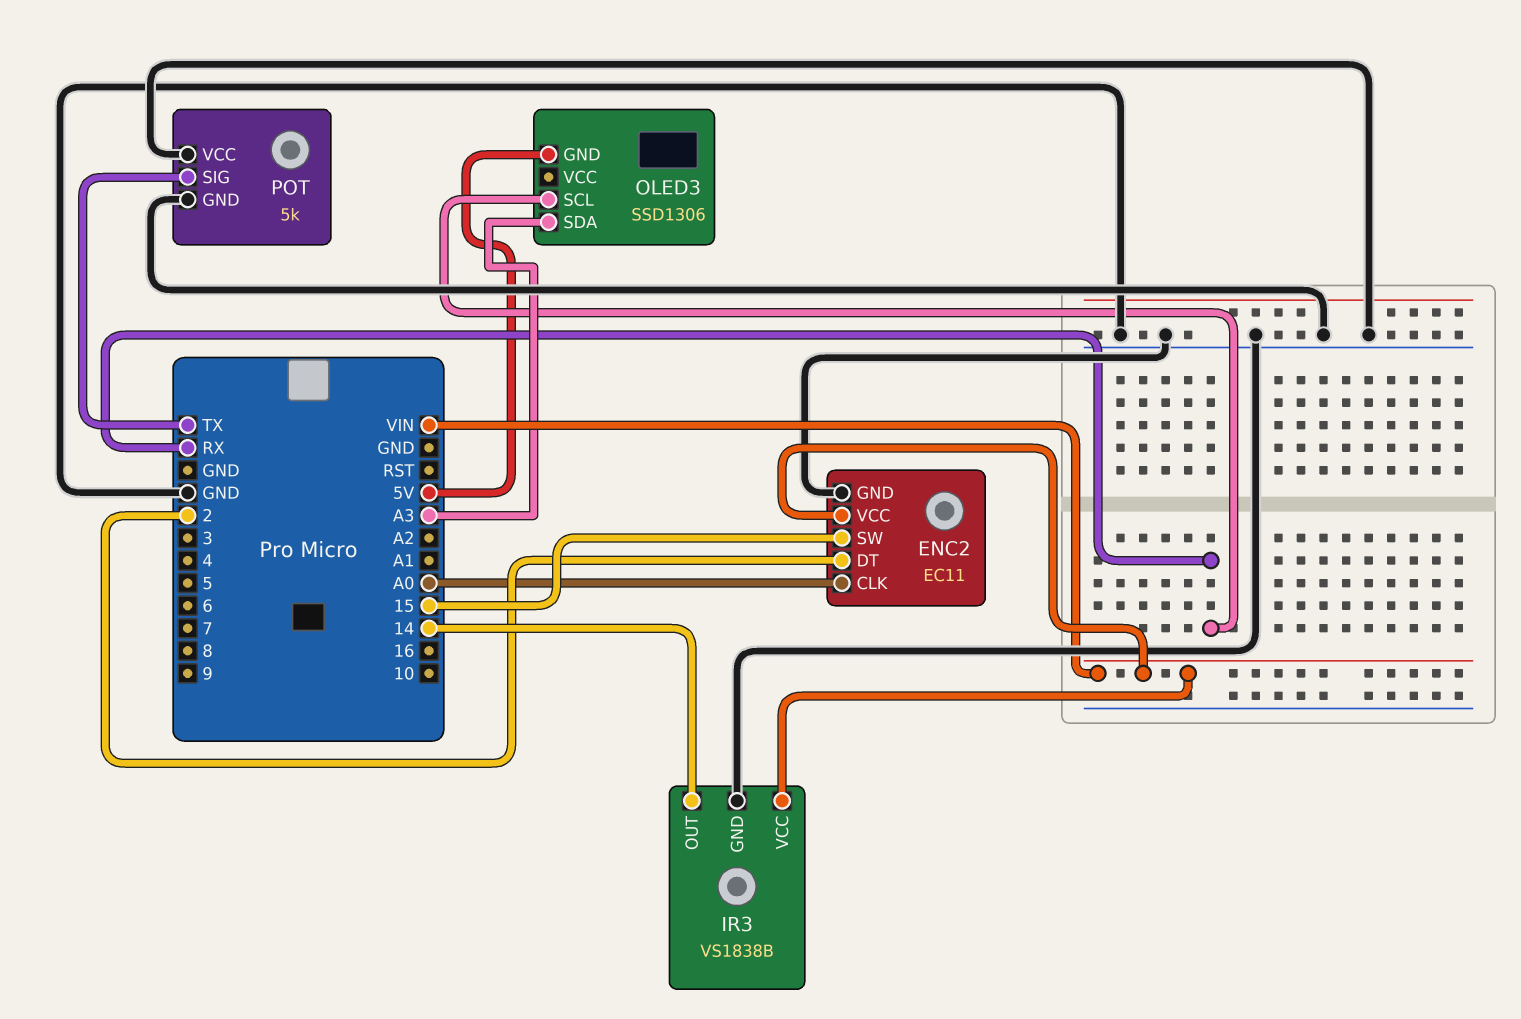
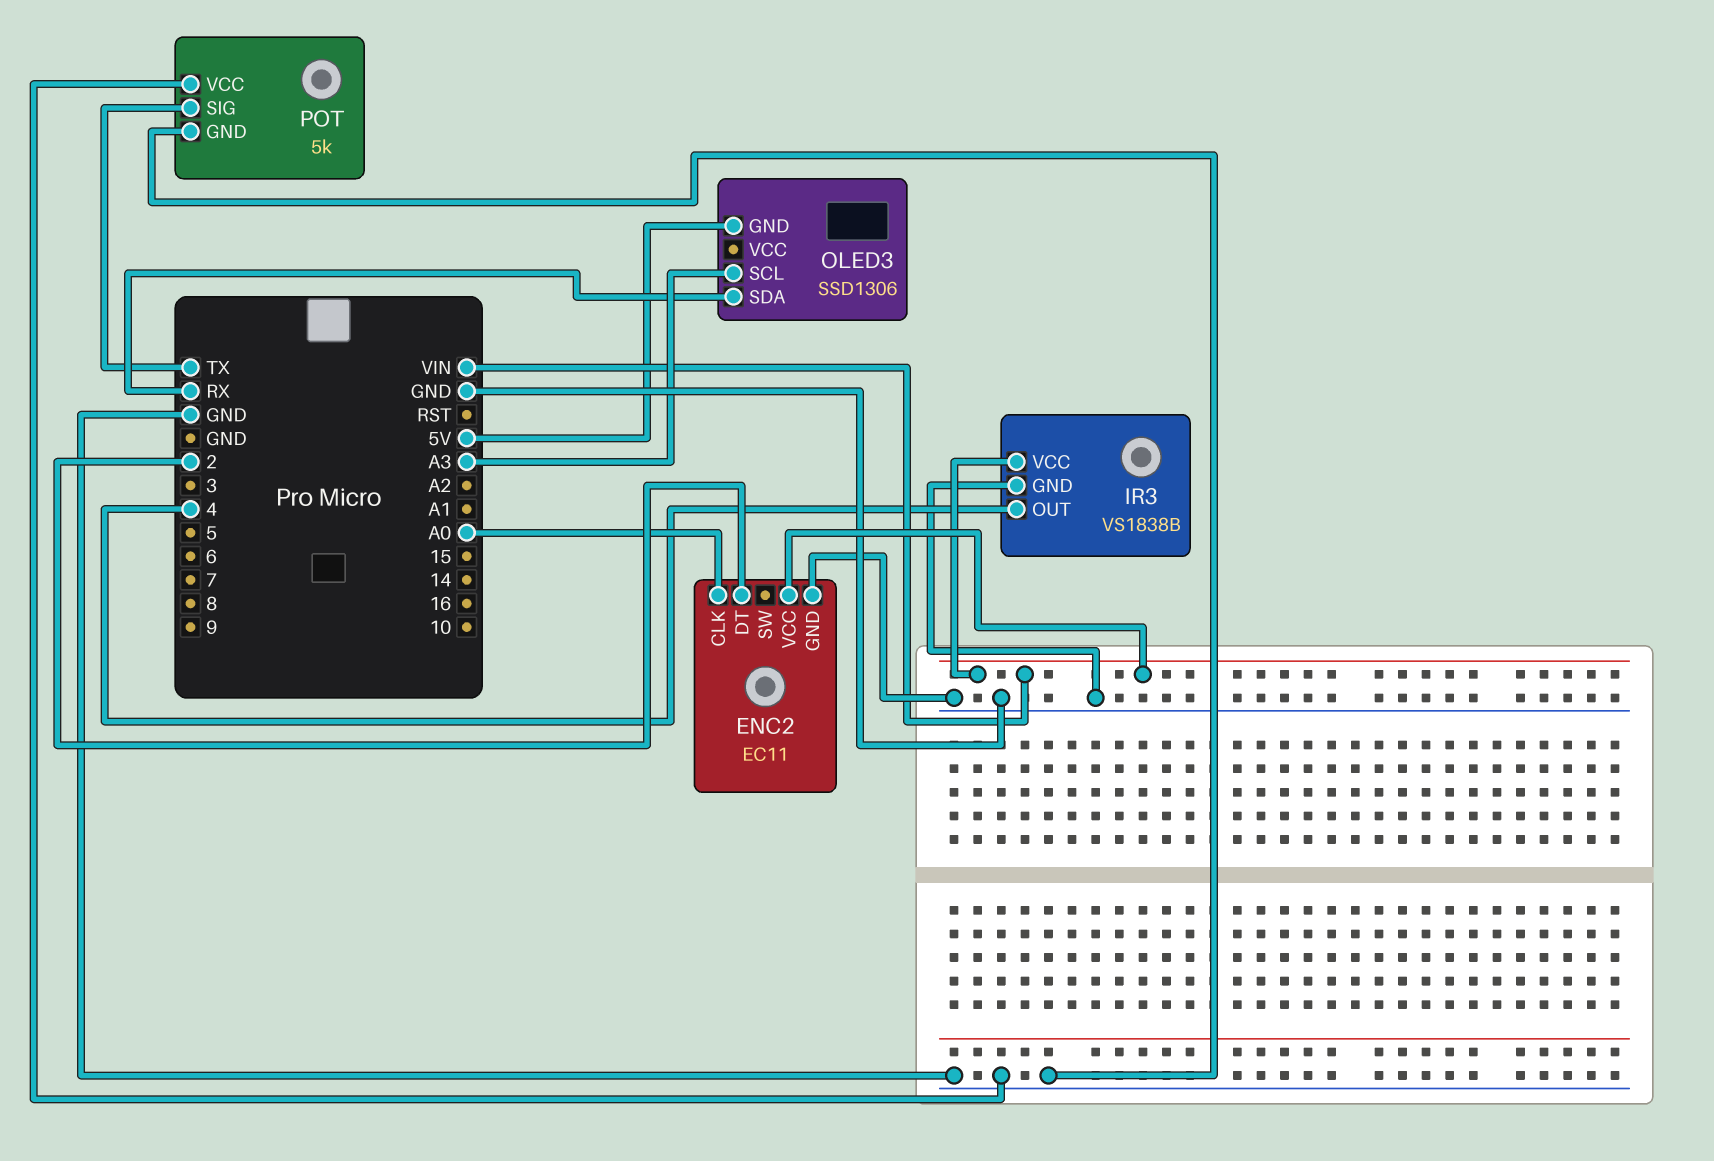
ENC2 pin SW: 15 -> none
IR3 pin OUT: 14 -> 4
OLED3 pin SCL: RX -> A3
OLED3 pin SDA: A3 -> RX

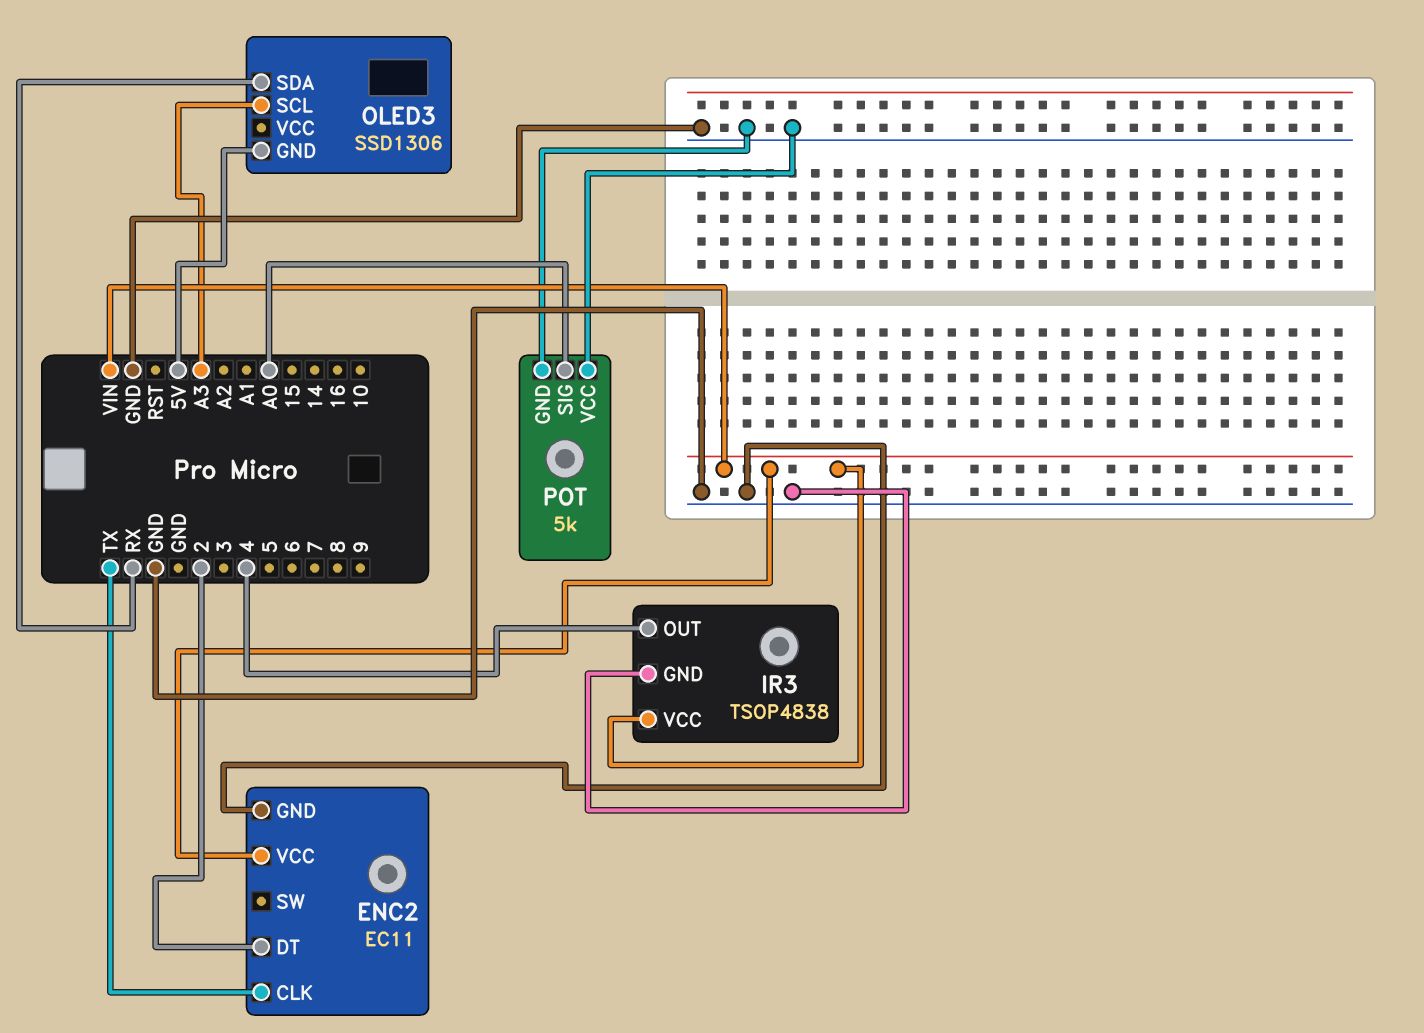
ENC2 pin CLK: A0 -> TX
IR3: VS1838B -> TSOP4838
POT pin SIG: TX -> A0

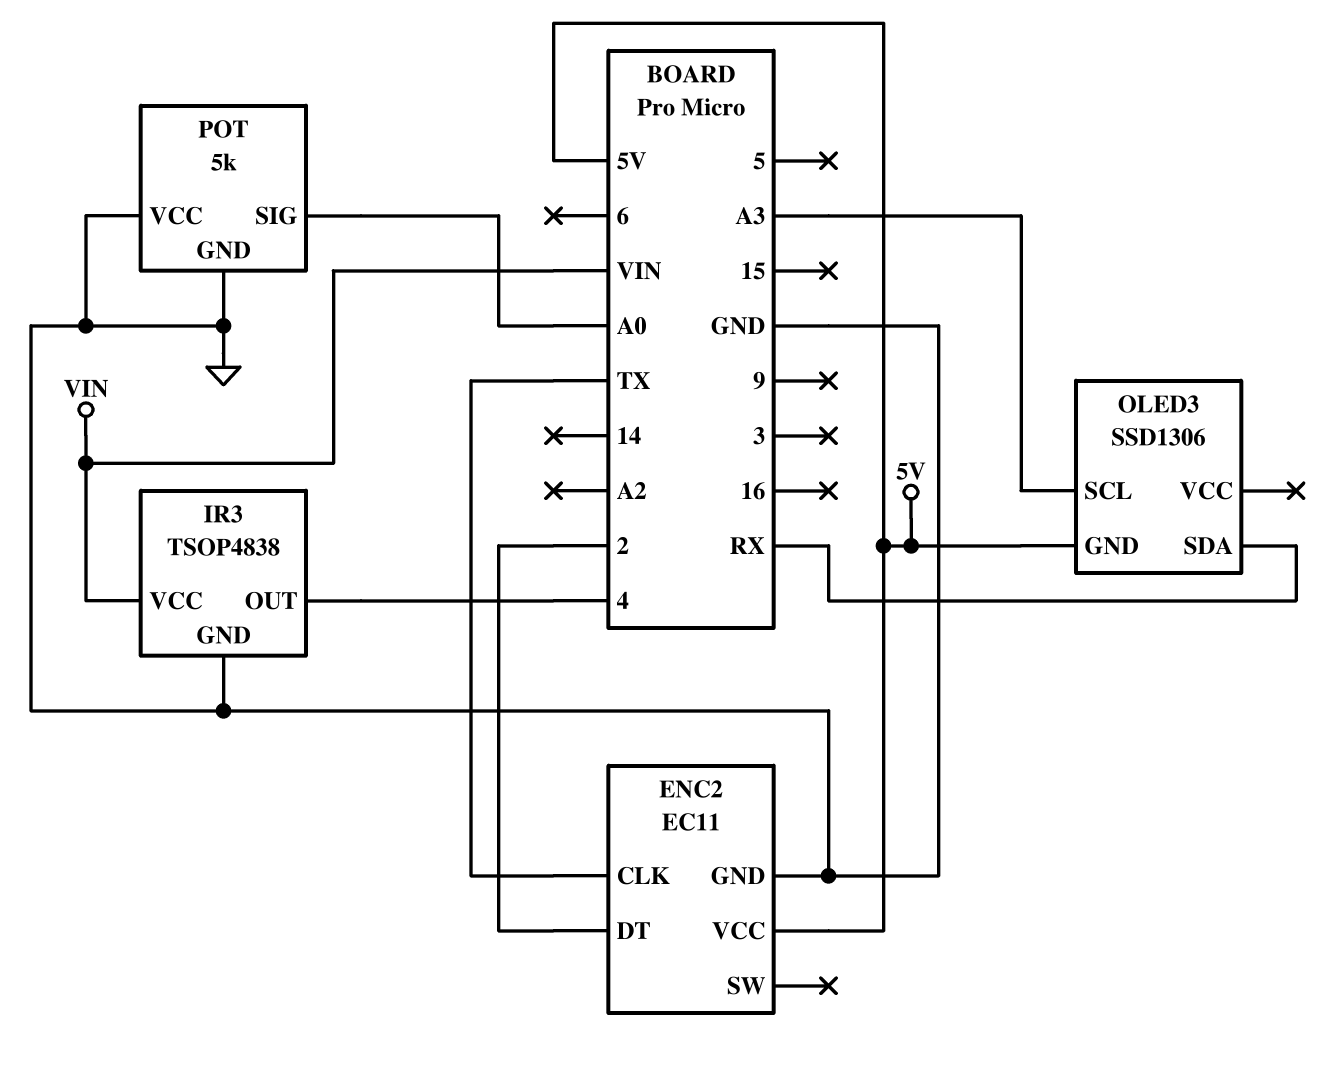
ENC2 pin VCC: VIN -> 5V

